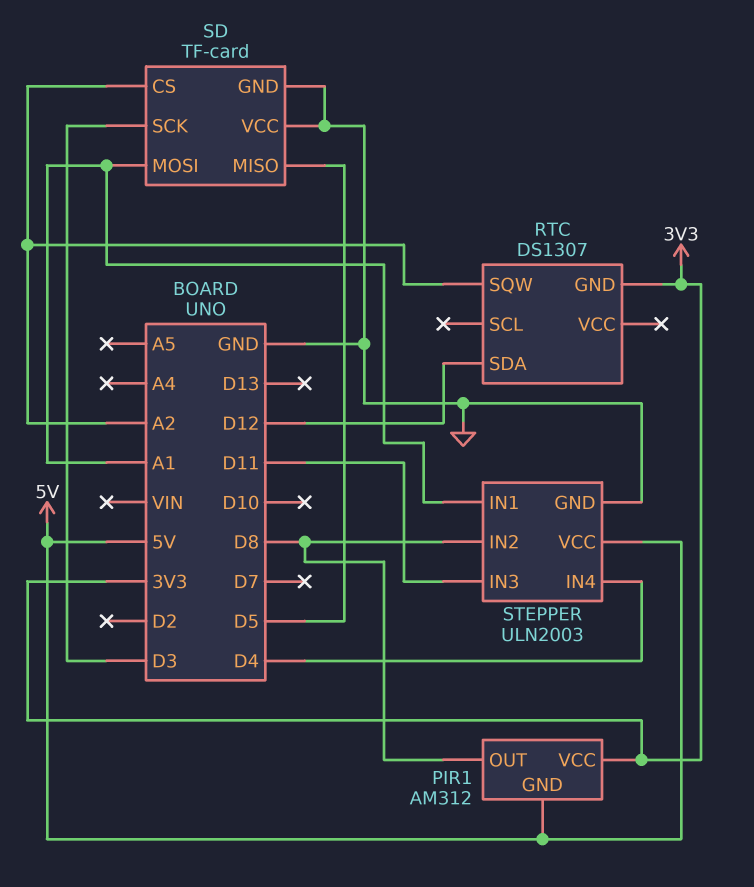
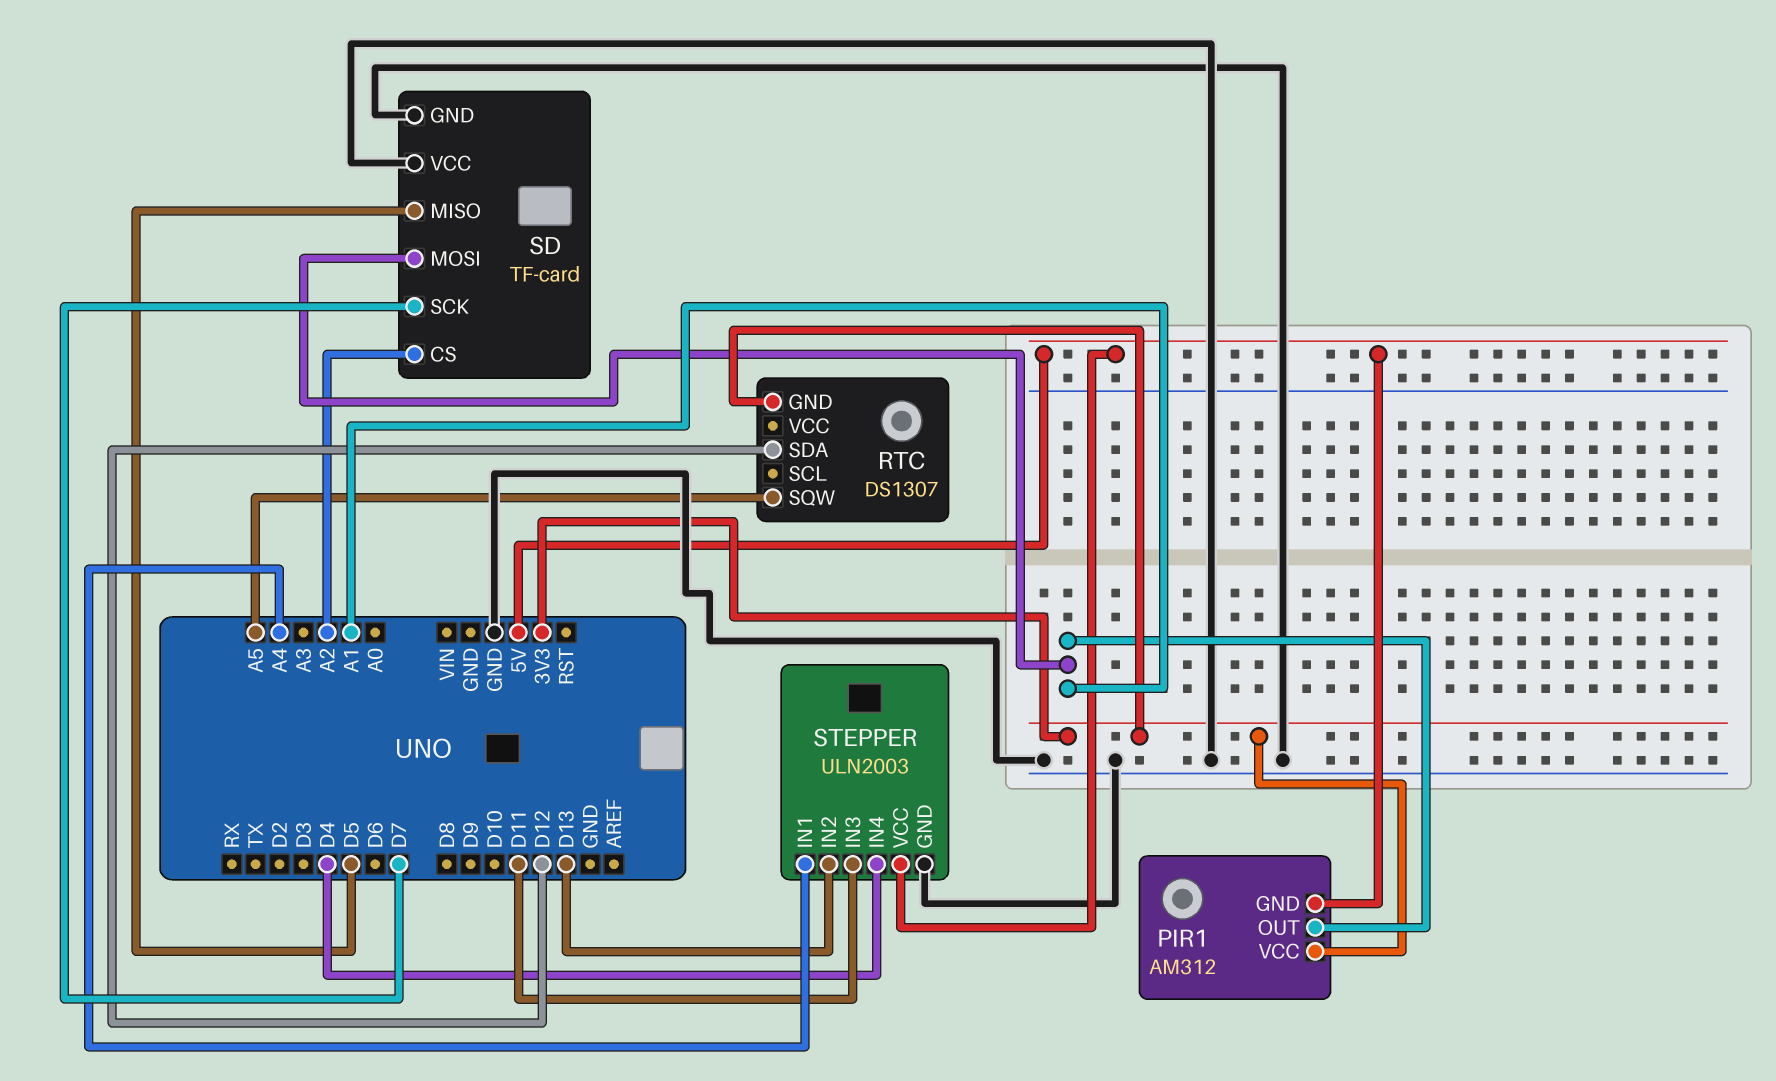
PIR1 pin OUT: D8 -> A1
RTC pin SQW: A2 -> A5
SD pin SCK: D3 -> D7
STEPPER pin IN1: A1 -> A4
STEPPER pin IN2: D8 -> D13

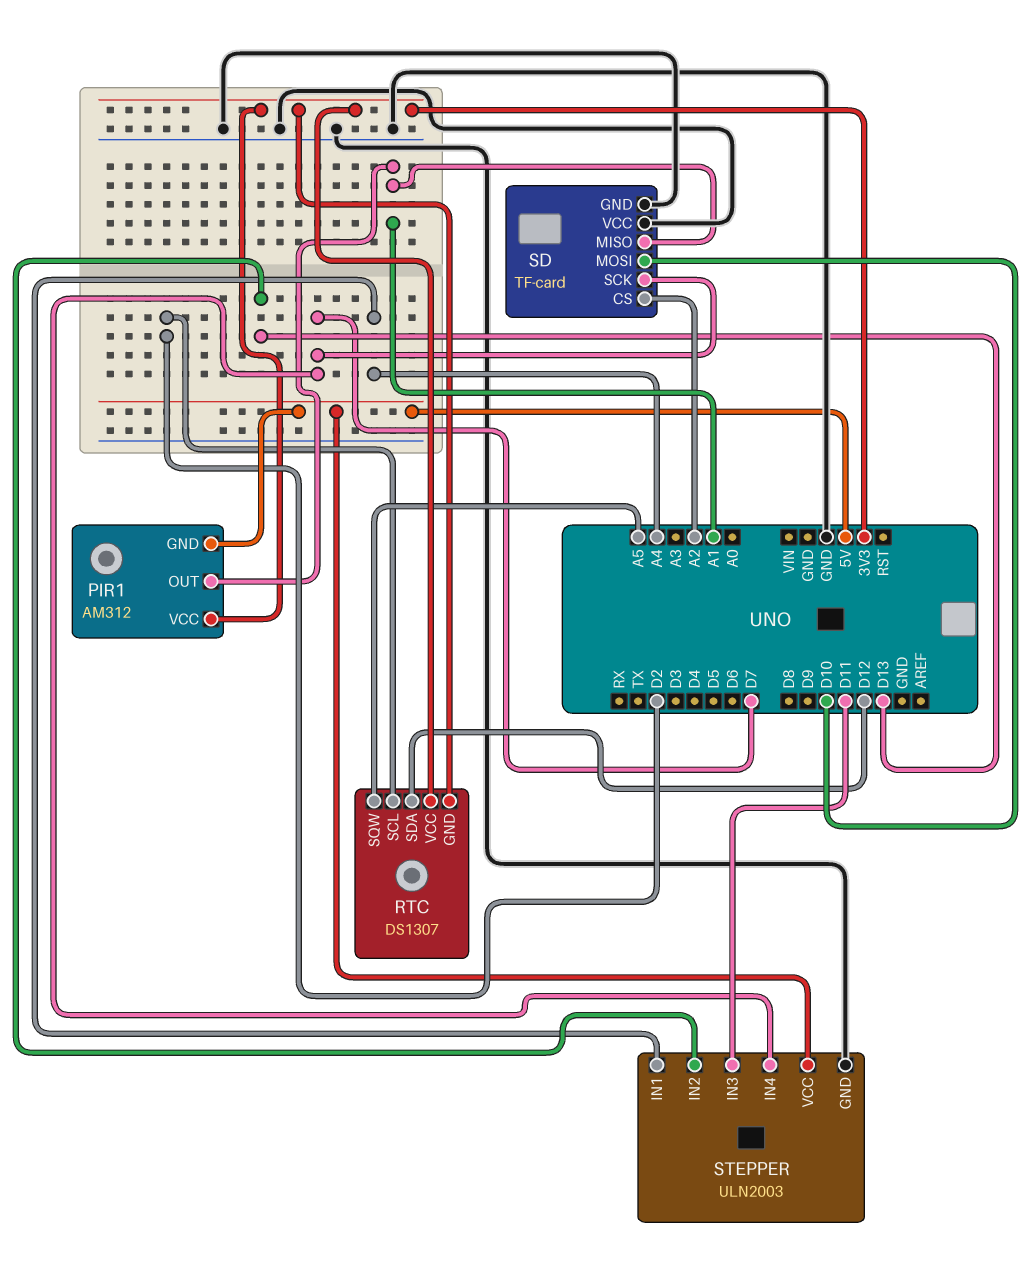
RTC pin SCL: none -> D2
RTC pin VCC: none -> 3V3
SD pin MISO: D5 -> A1
SD pin MOSI: A1 -> D10
STEPPER pin IN4: D4 -> D7

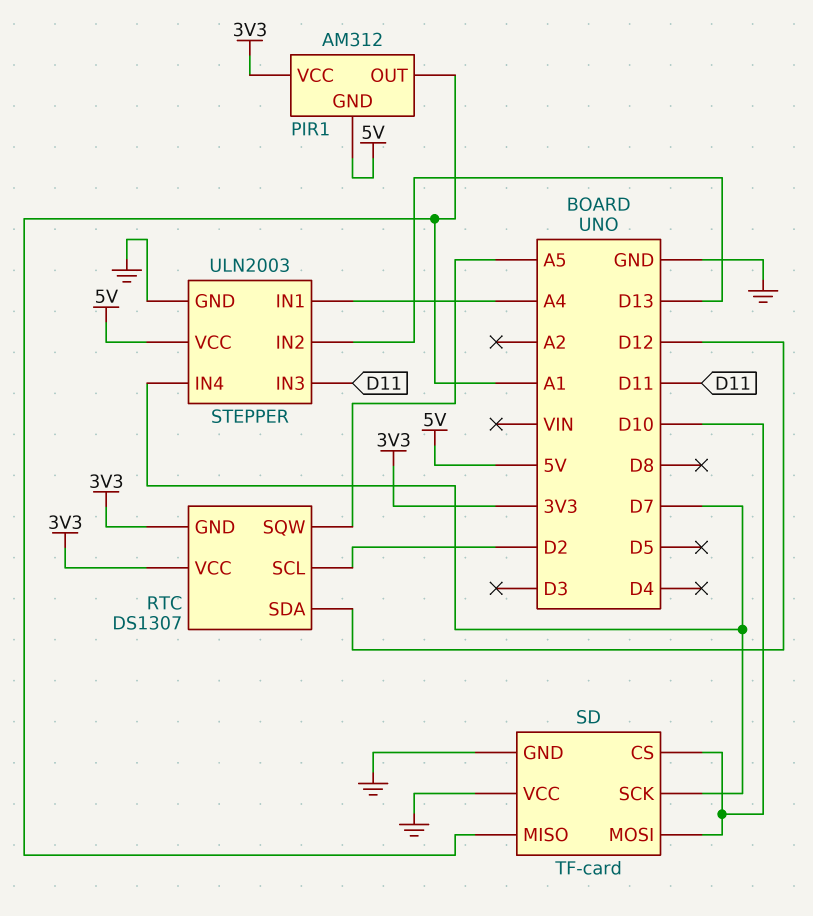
SD pin CS: A2 -> D10

